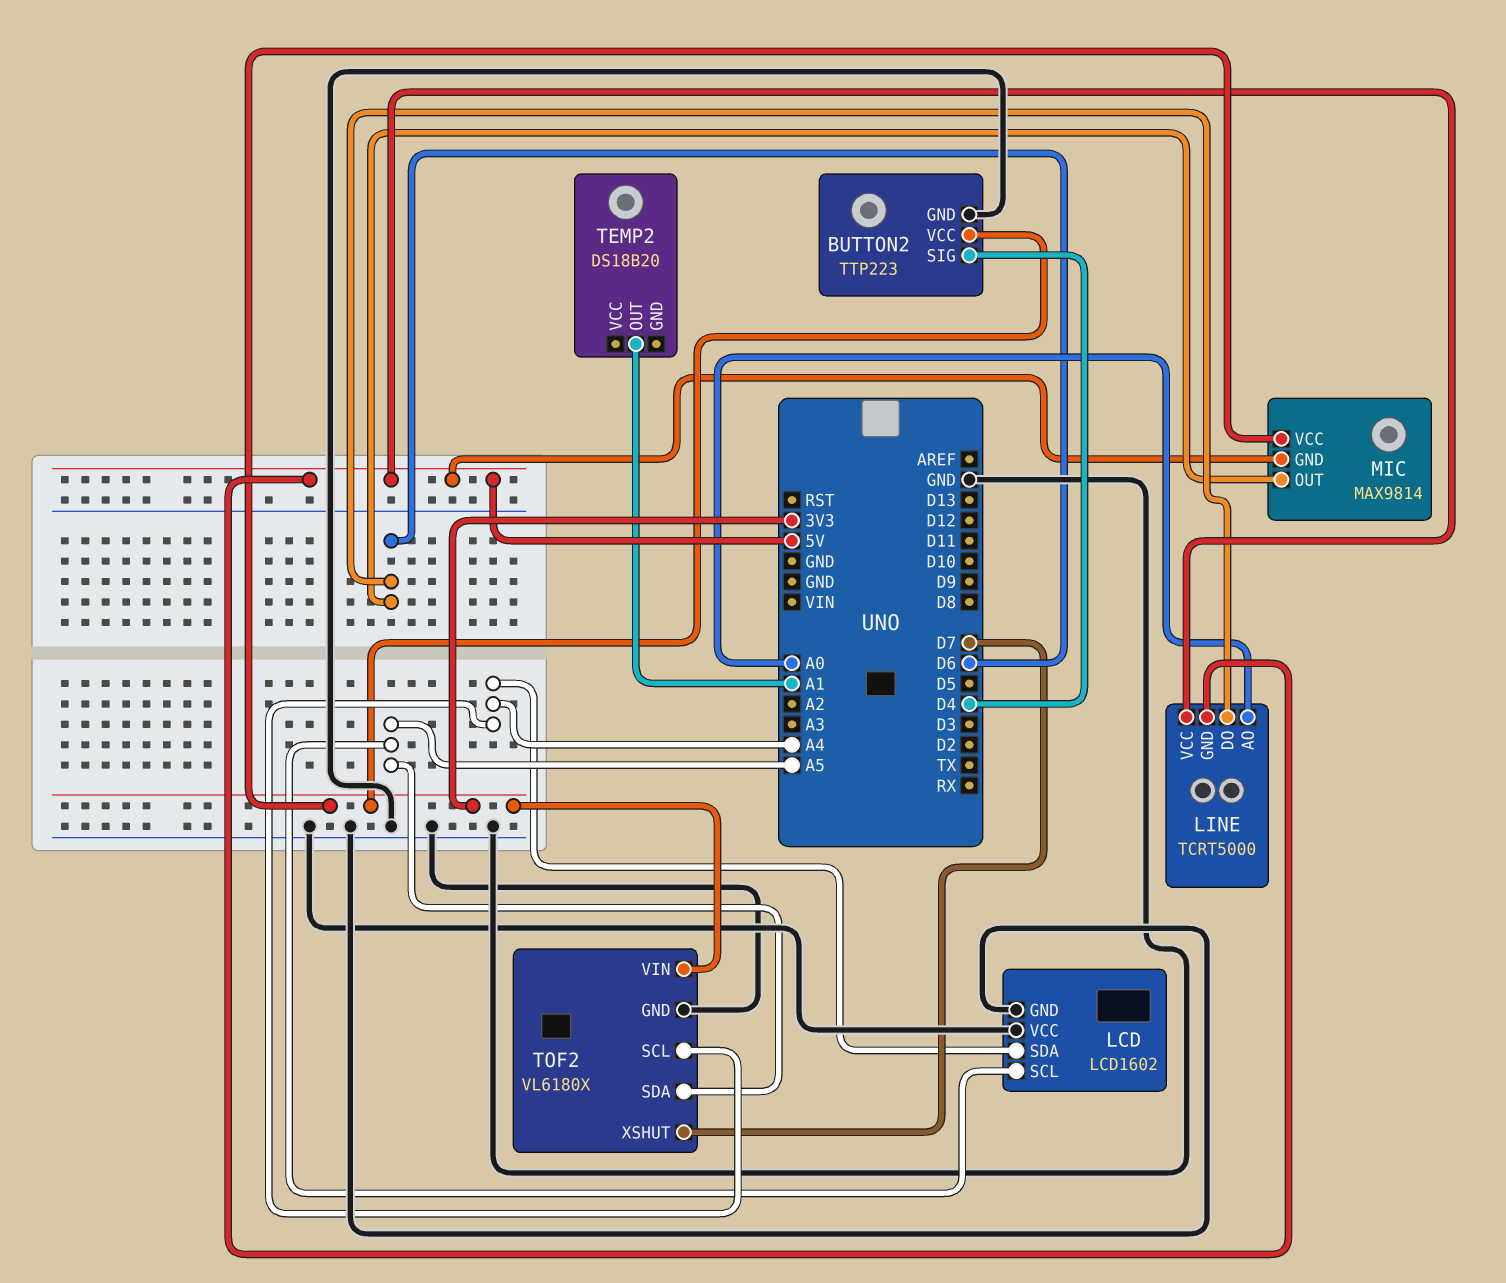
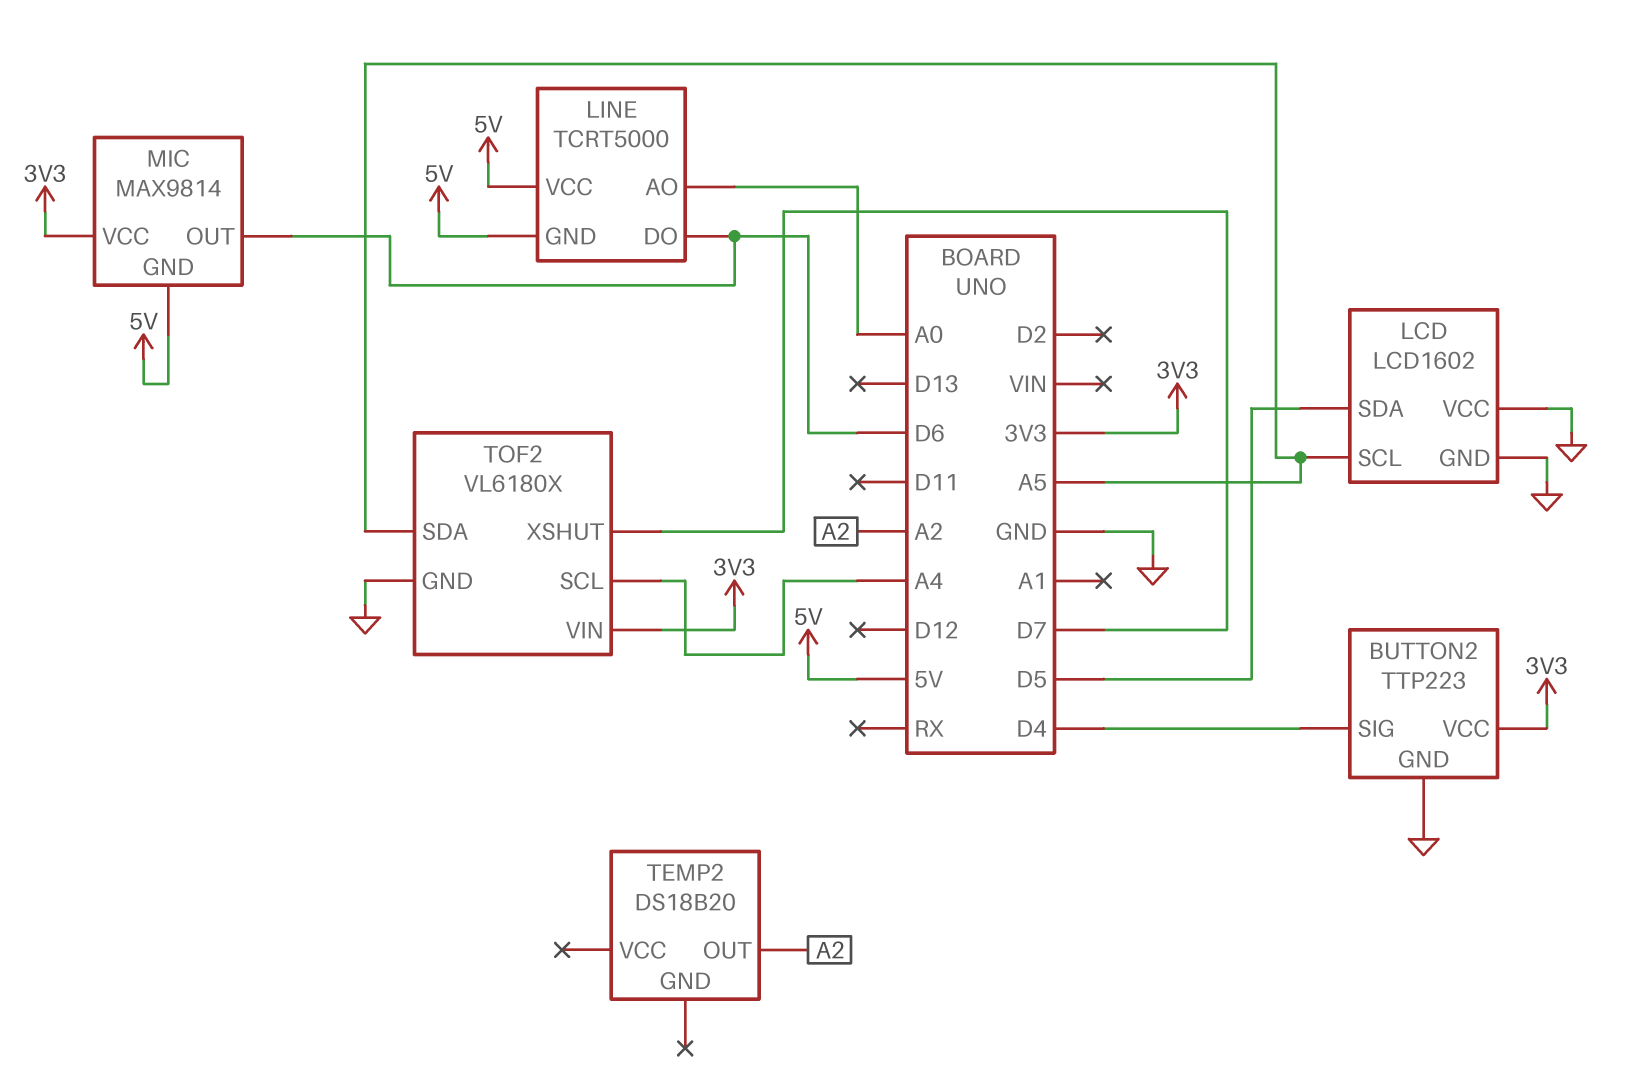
LCD pin SDA: A4 -> D5
TEMP2 pin OUT: A1 -> A2

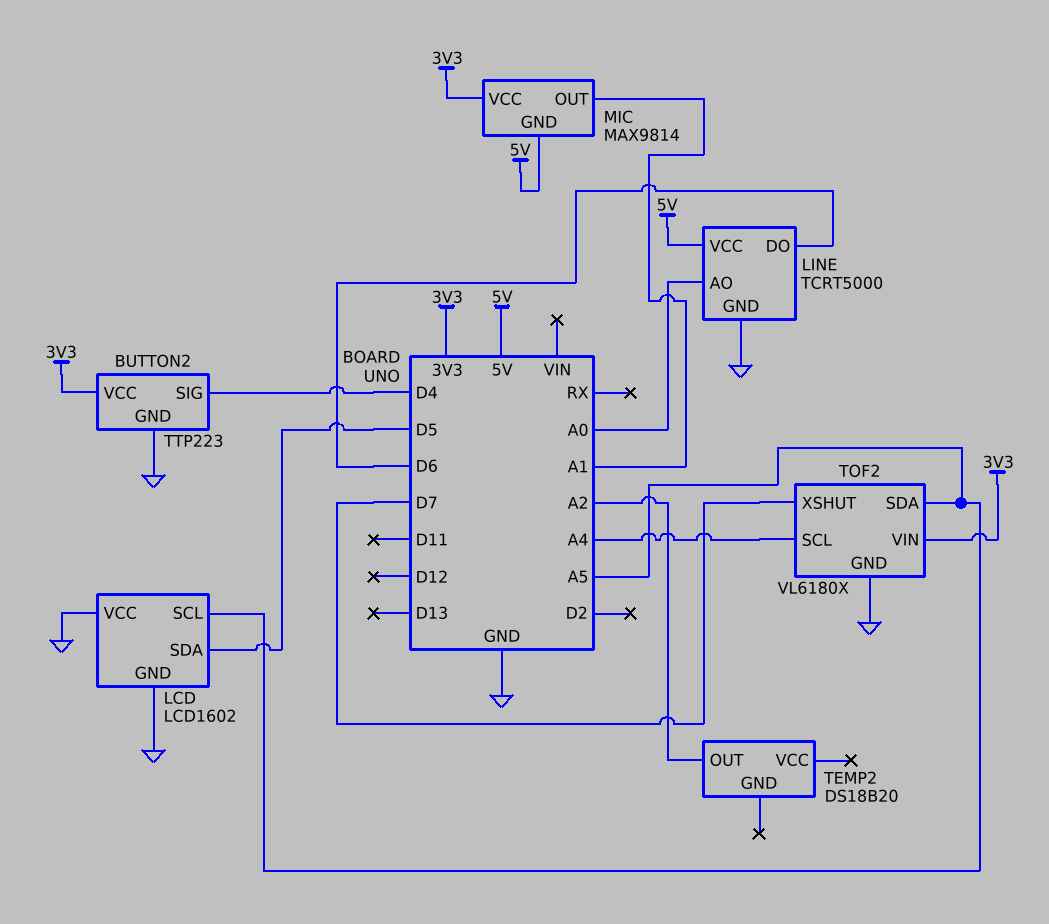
LINE pin GND: 5V -> GND
MIC pin OUT: D6 -> A1

